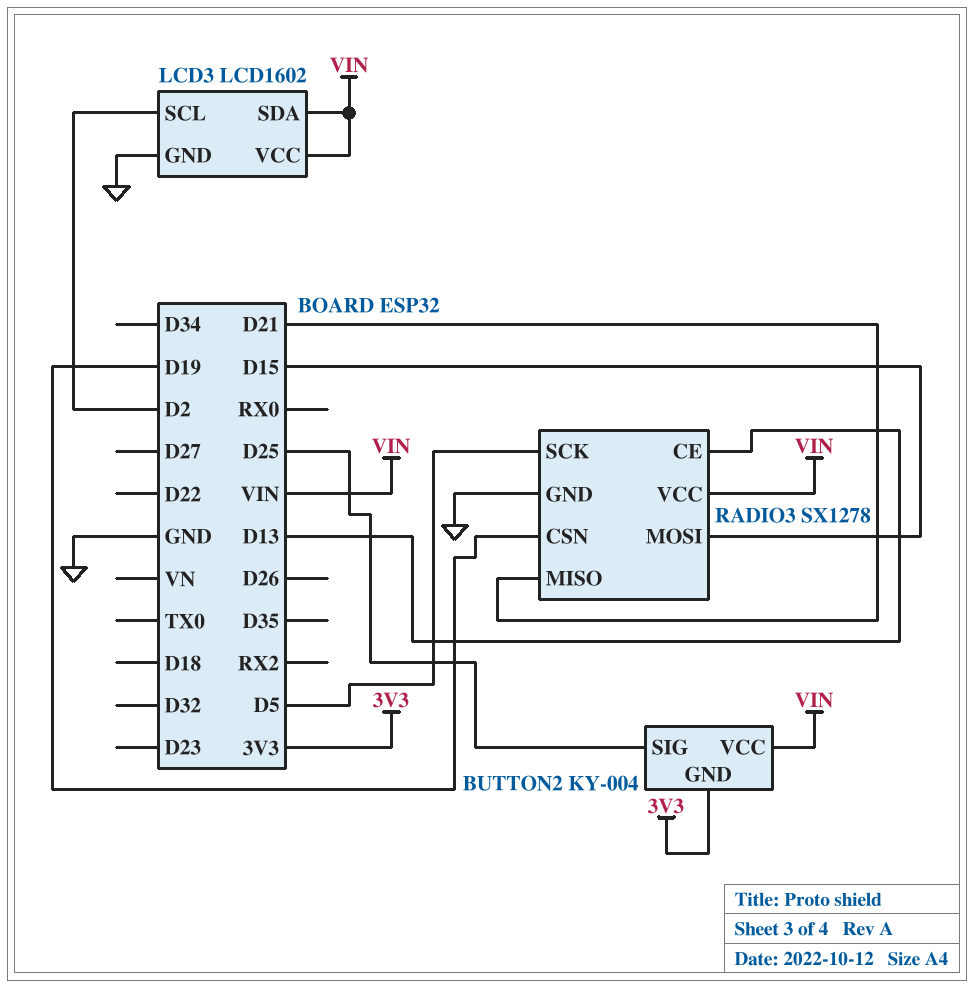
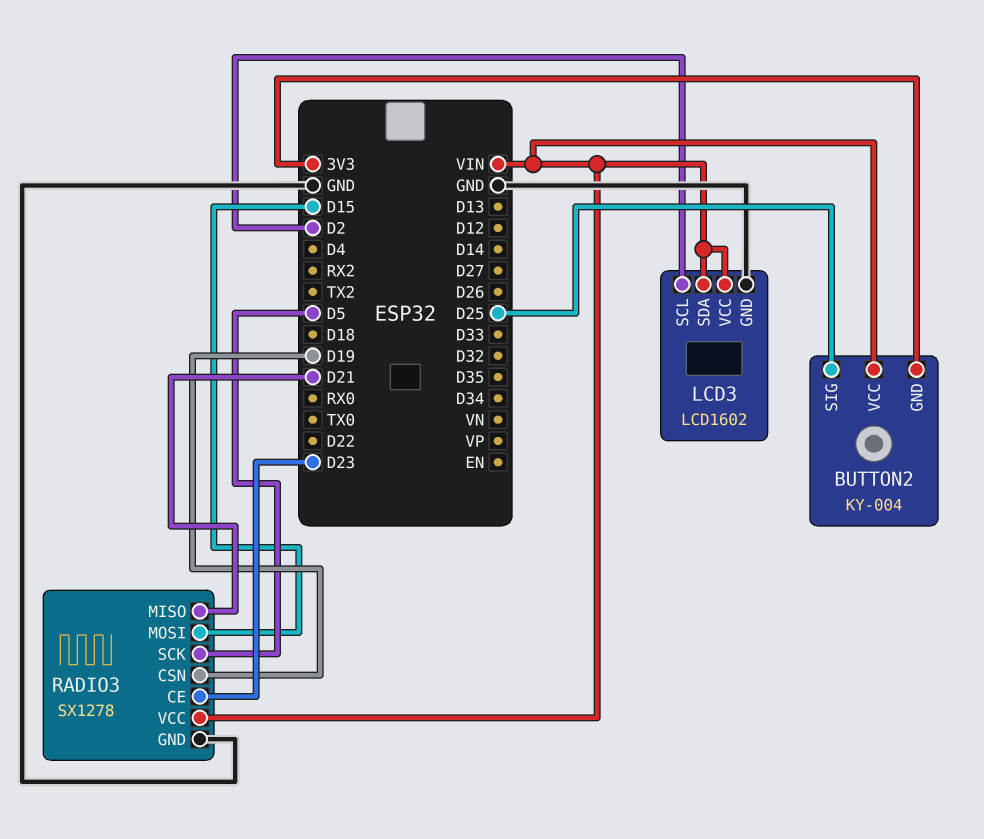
RADIO3 pin CE: D13 -> D23

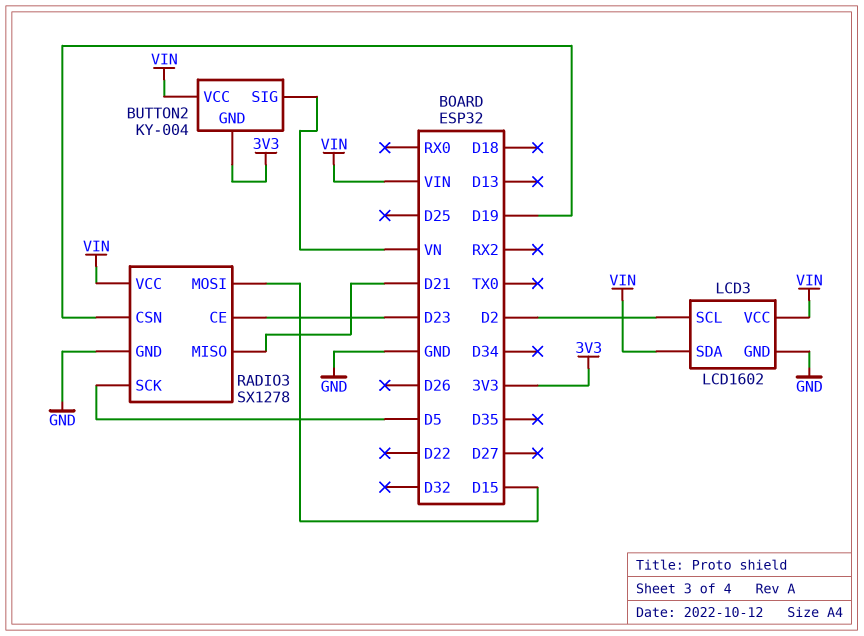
BUTTON2 pin SIG: D25 -> VN

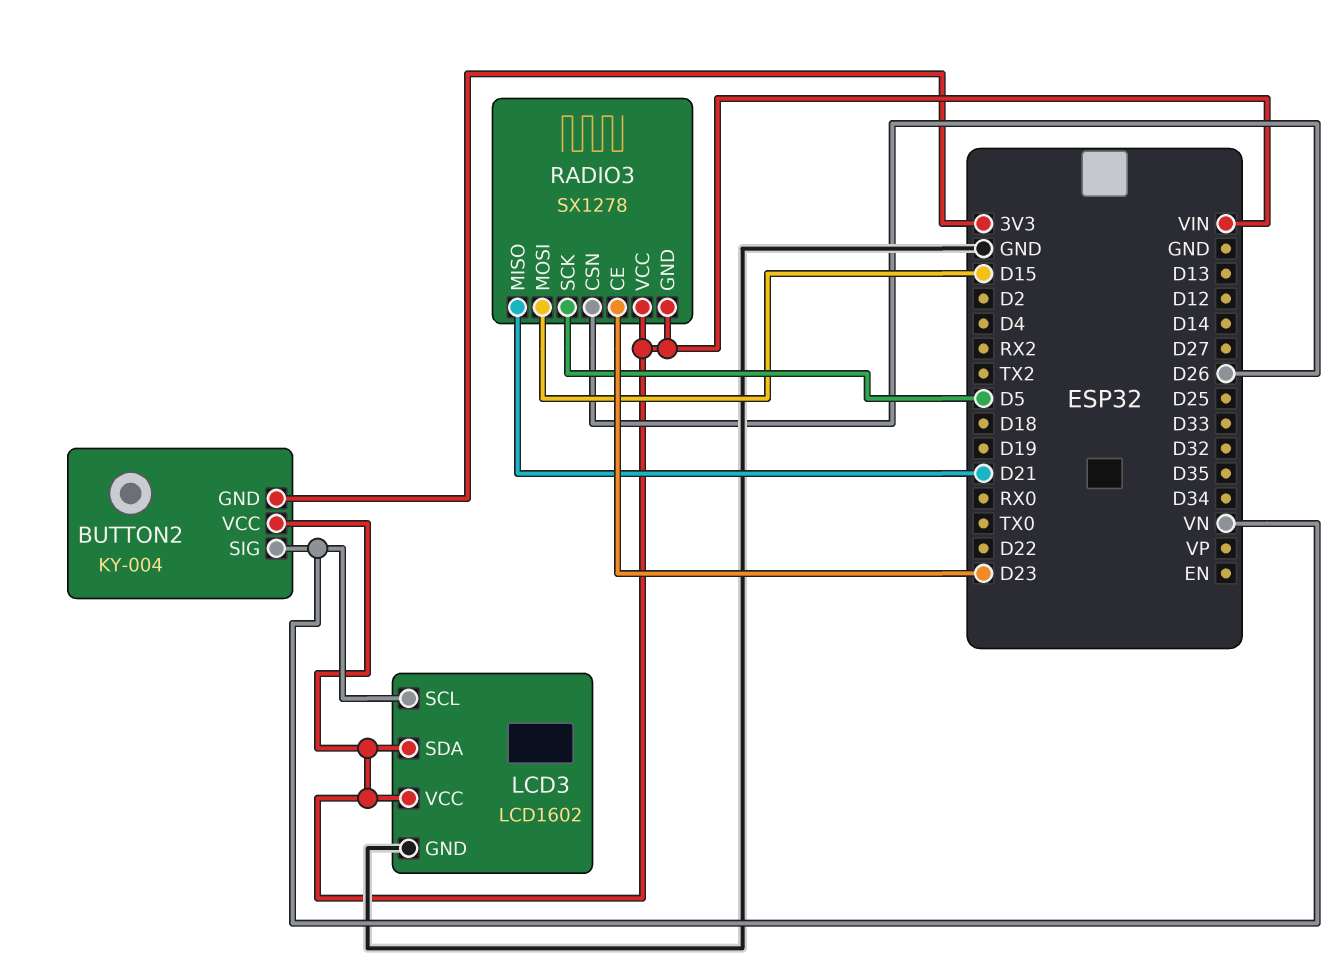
LCD3 pin SCL: D2 -> VN
RADIO3 pin CSN: D19 -> D26
RADIO3 pin GND: GND -> VIN

